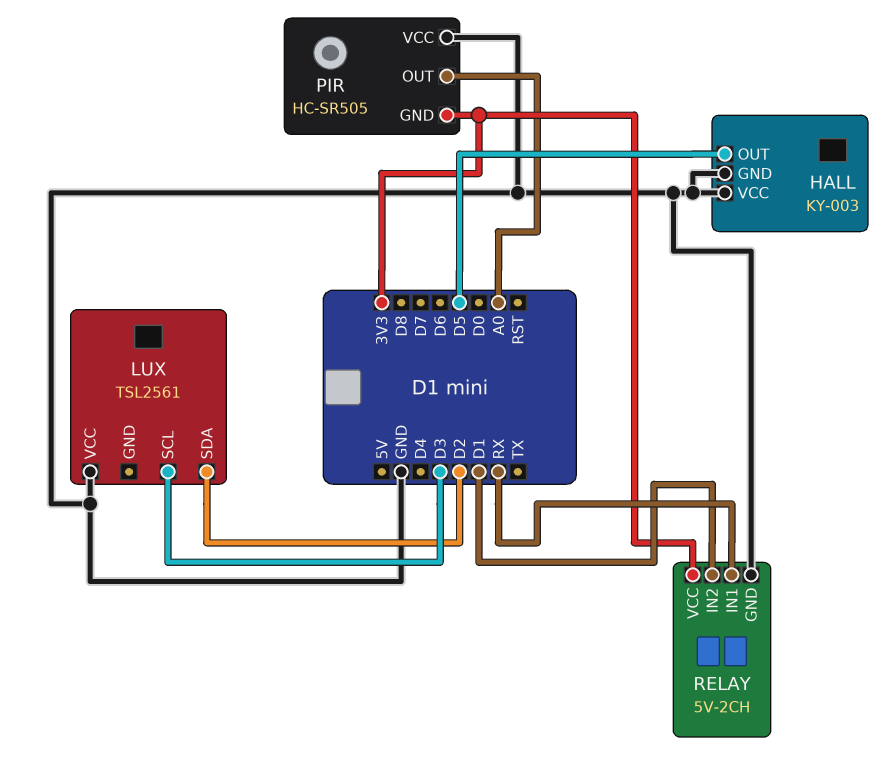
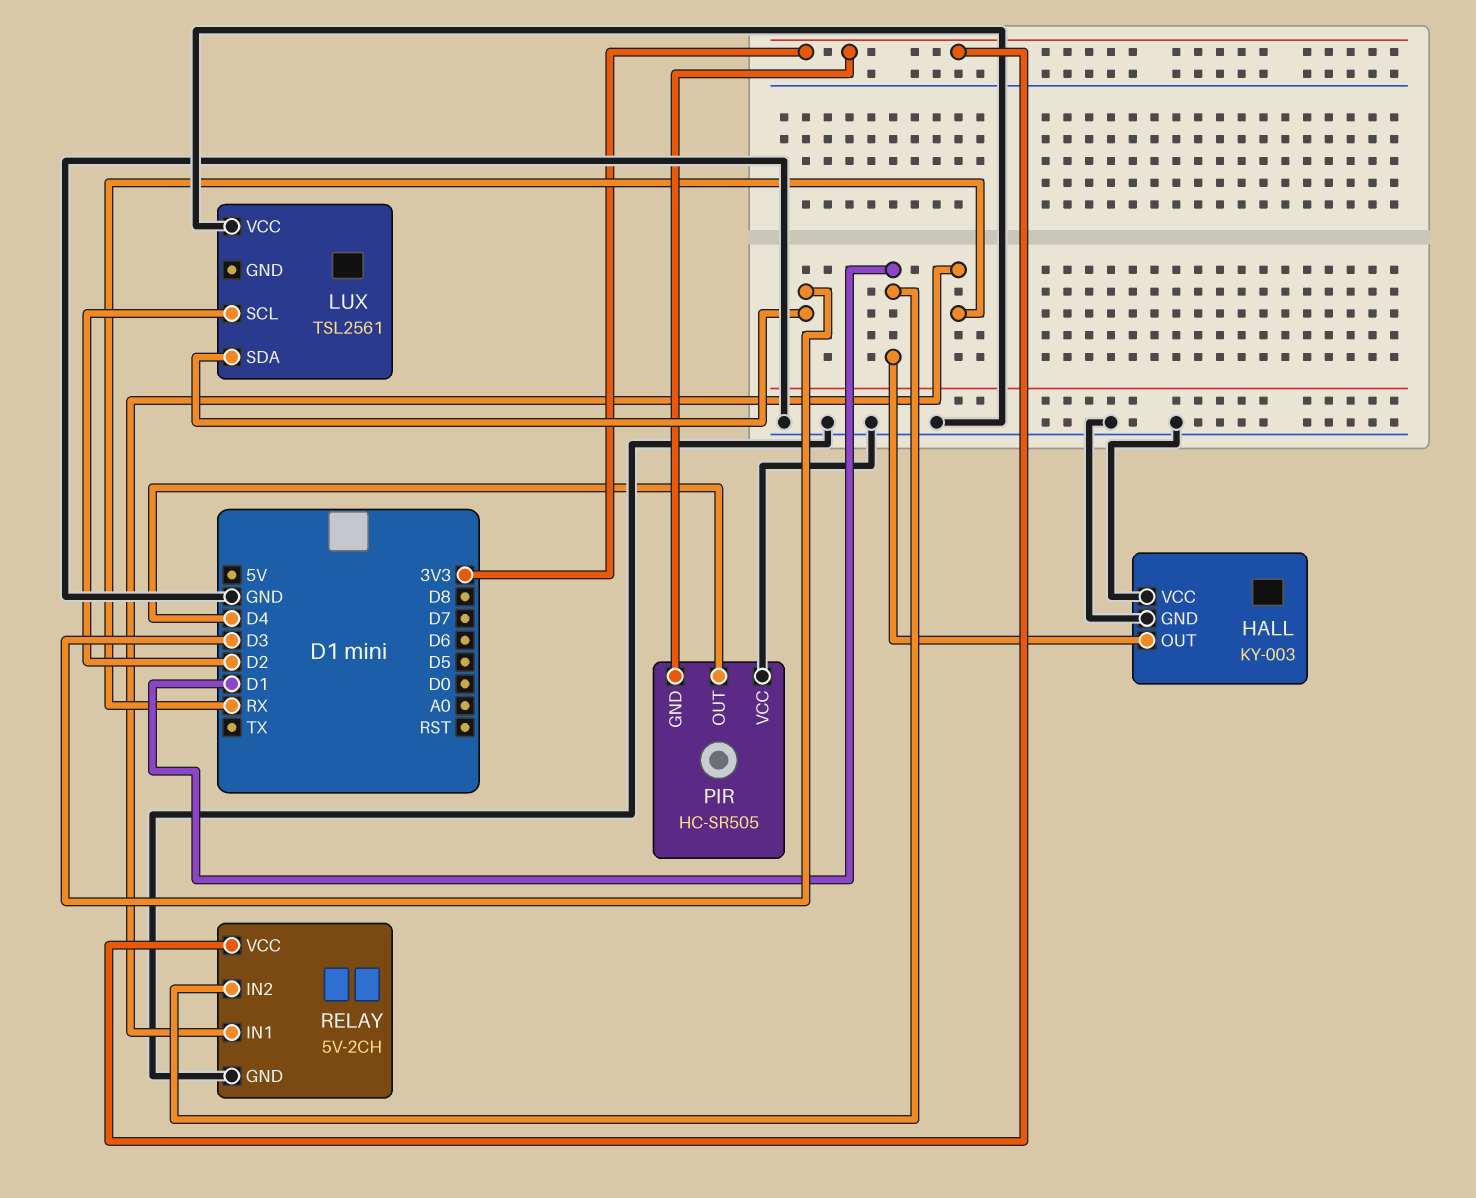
HALL pin OUT: D5 -> D1
LUX pin SCL: D3 -> D2
LUX pin SDA: D2 -> D3
PIR pin OUT: A0 -> D4

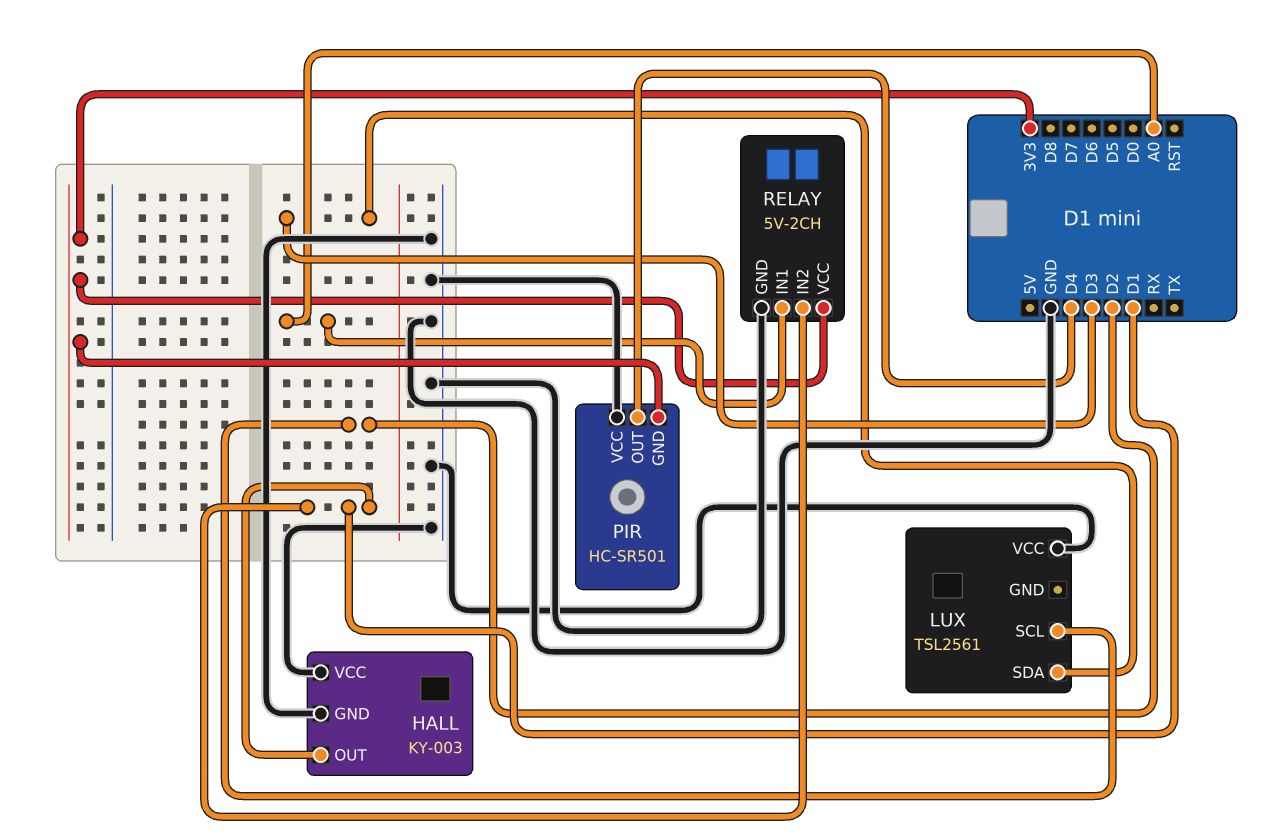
PIR: HC-SR505 -> HC-SR501
RELAY pin IN1: RX -> A0

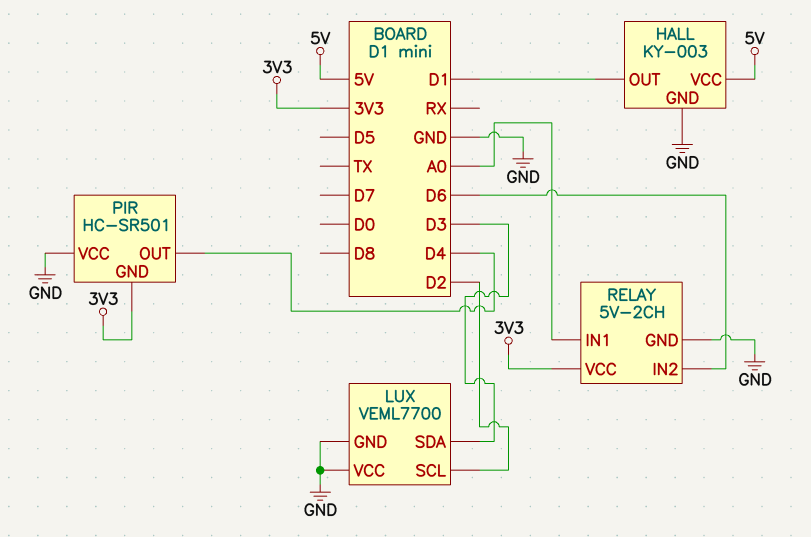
HALL pin VCC: GND -> 5V
LUX: TSL2561 -> VEML7700
LUX pin GND: none -> GND
RELAY pin IN2: D1 -> D6

